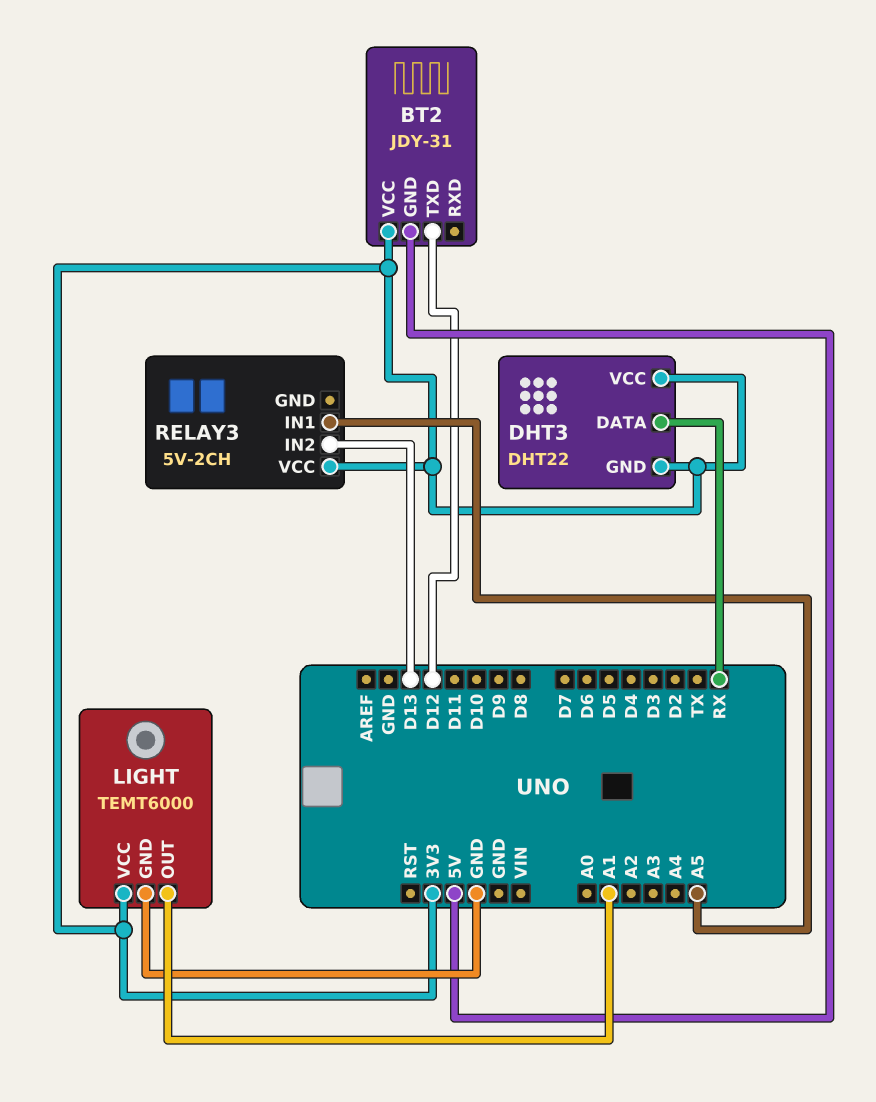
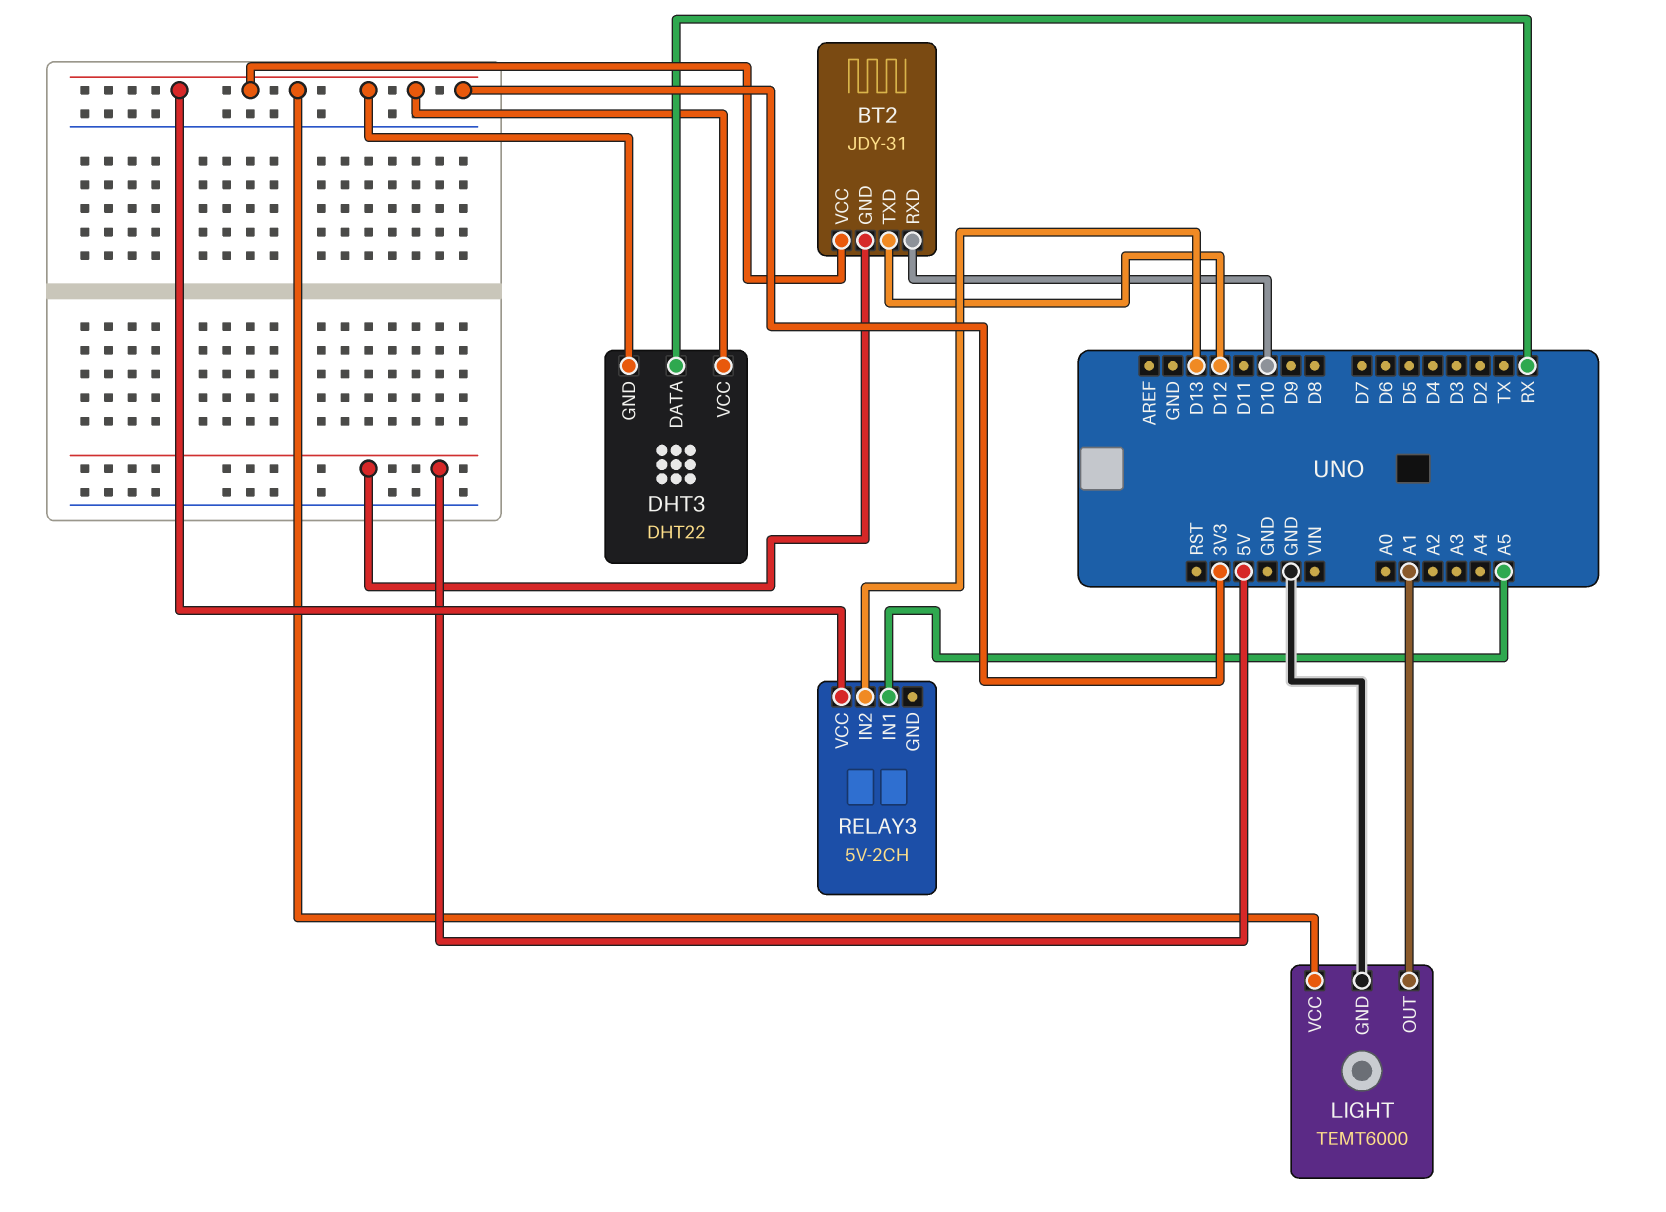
BT2 pin RXD: none -> D10

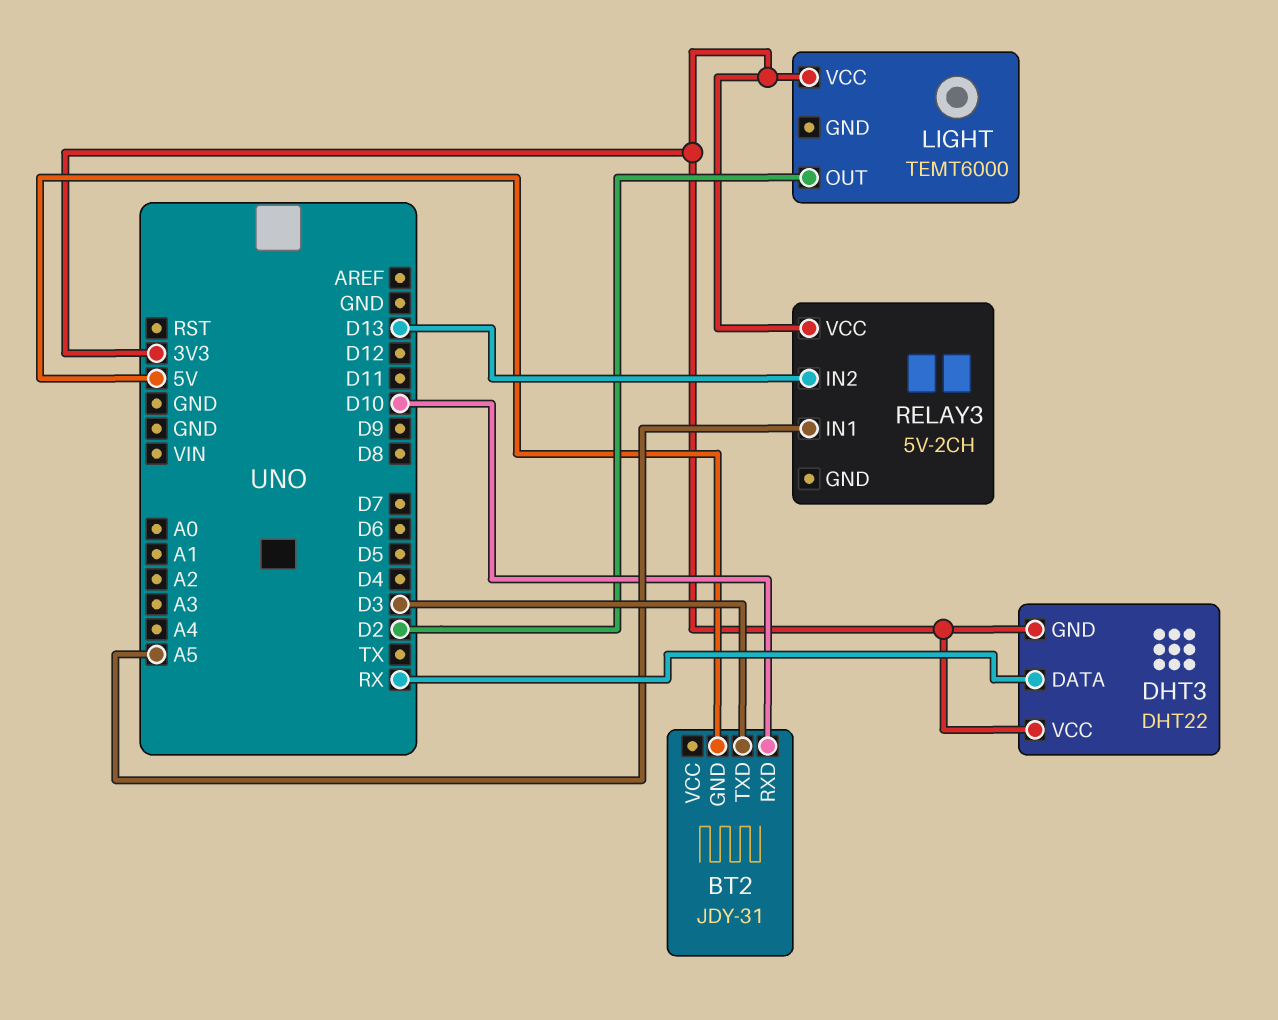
BT2 pin TXD: D12 -> D3
BT2 pin VCC: 3V3 -> none
LIGHT pin GND: GND -> none
LIGHT pin OUT: A1 -> D2

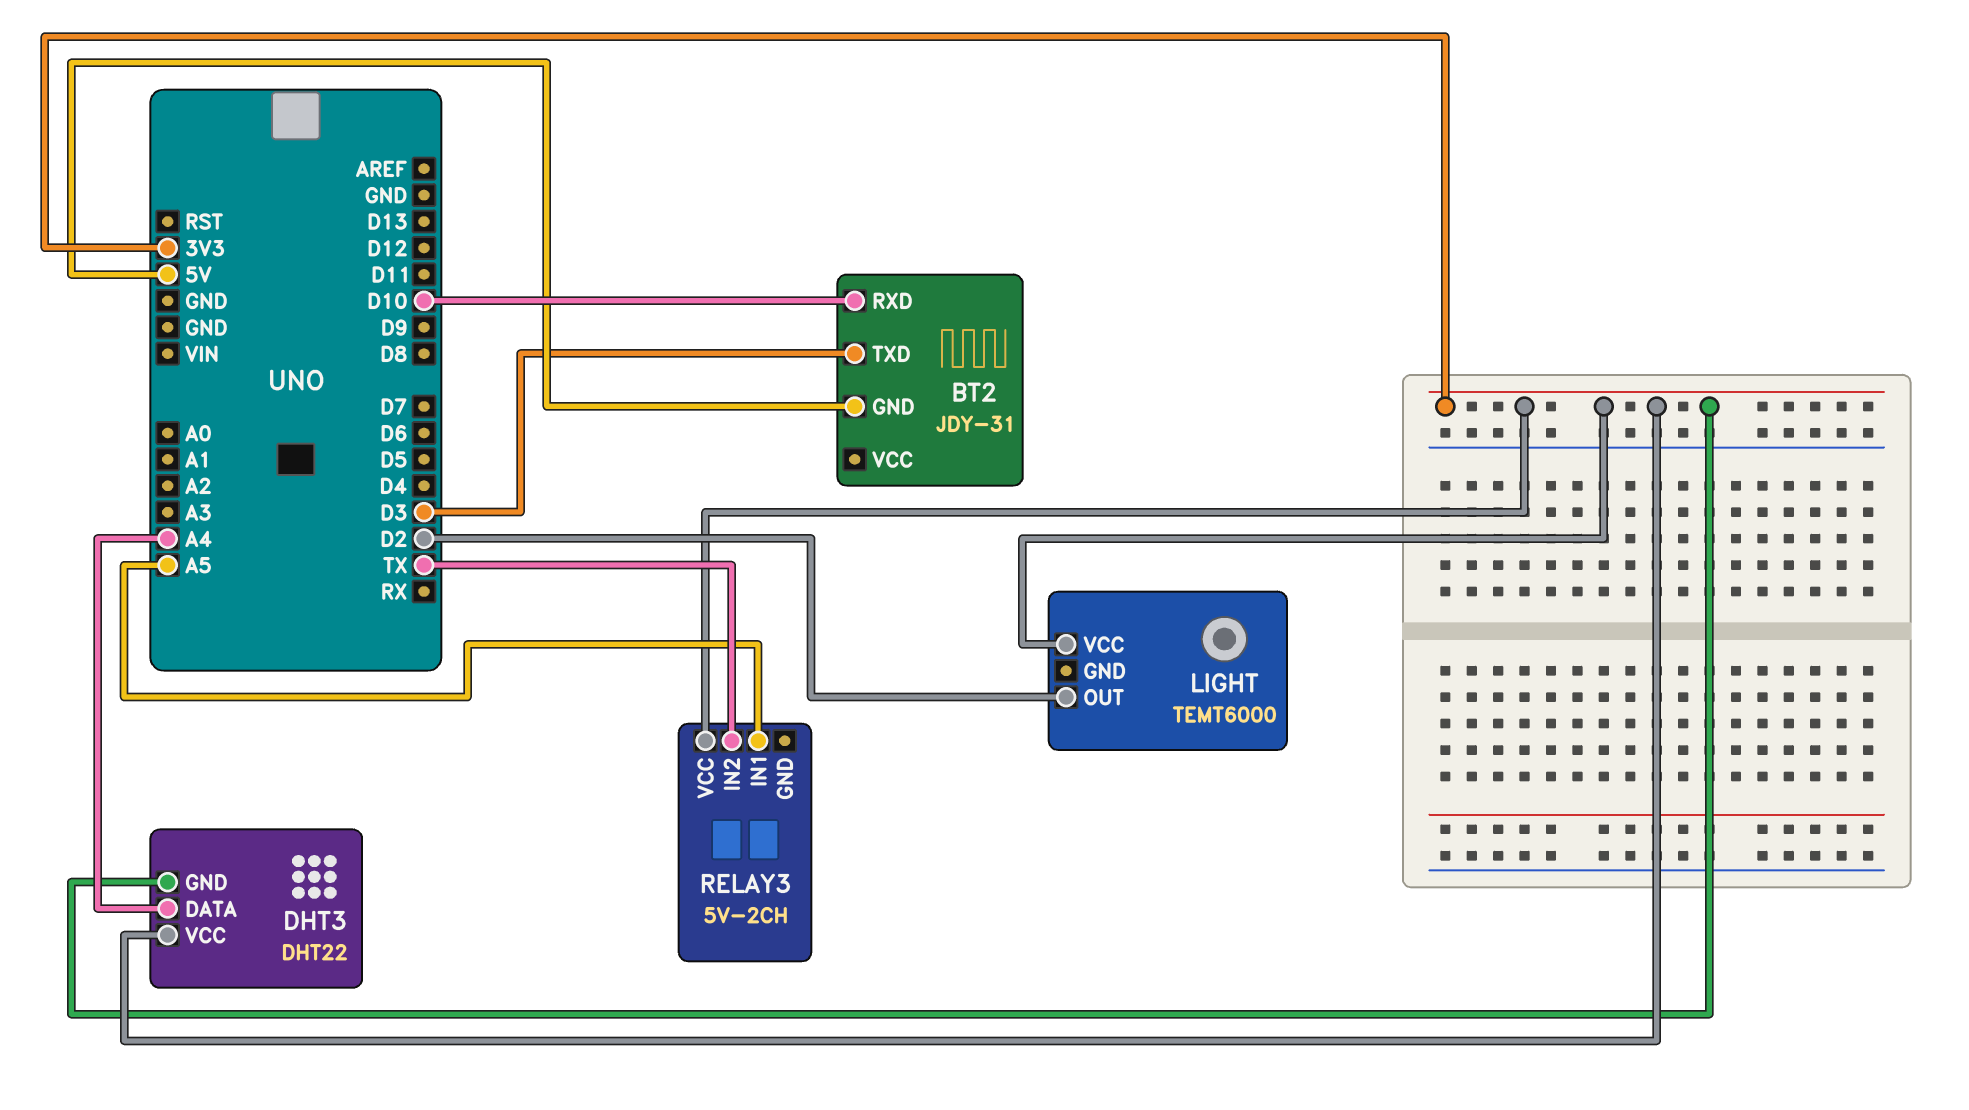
DHT3 pin DATA: RX -> A4
RELAY3 pin IN2: D13 -> TX

